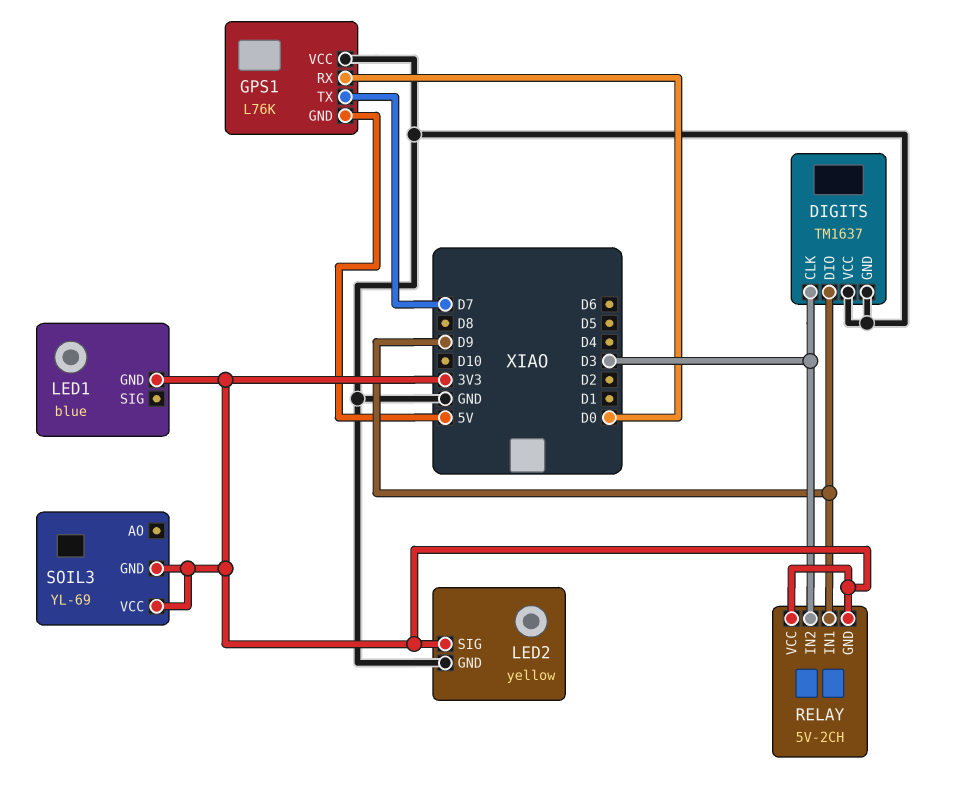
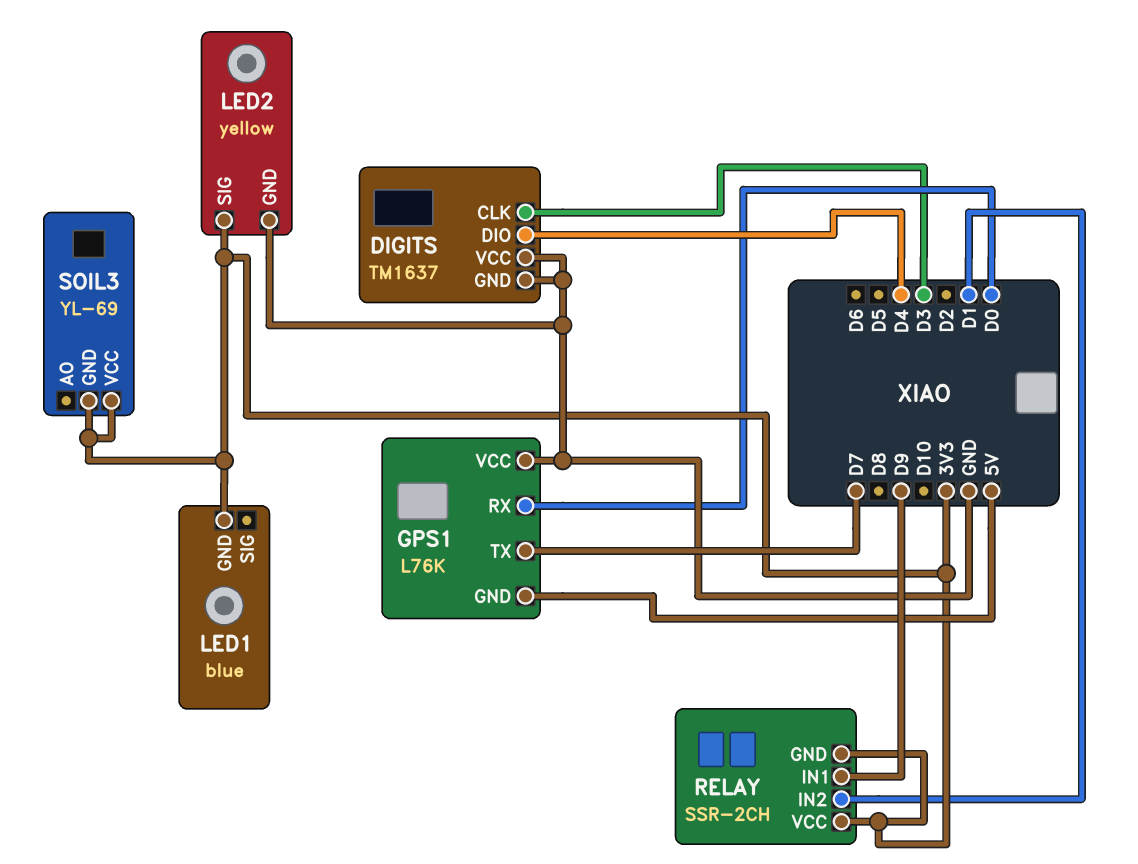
DIGITS pin DIO: D9 -> D4
RELAY: 5V-2CH -> SSR-2CH
RELAY pin IN2: D3 -> D1

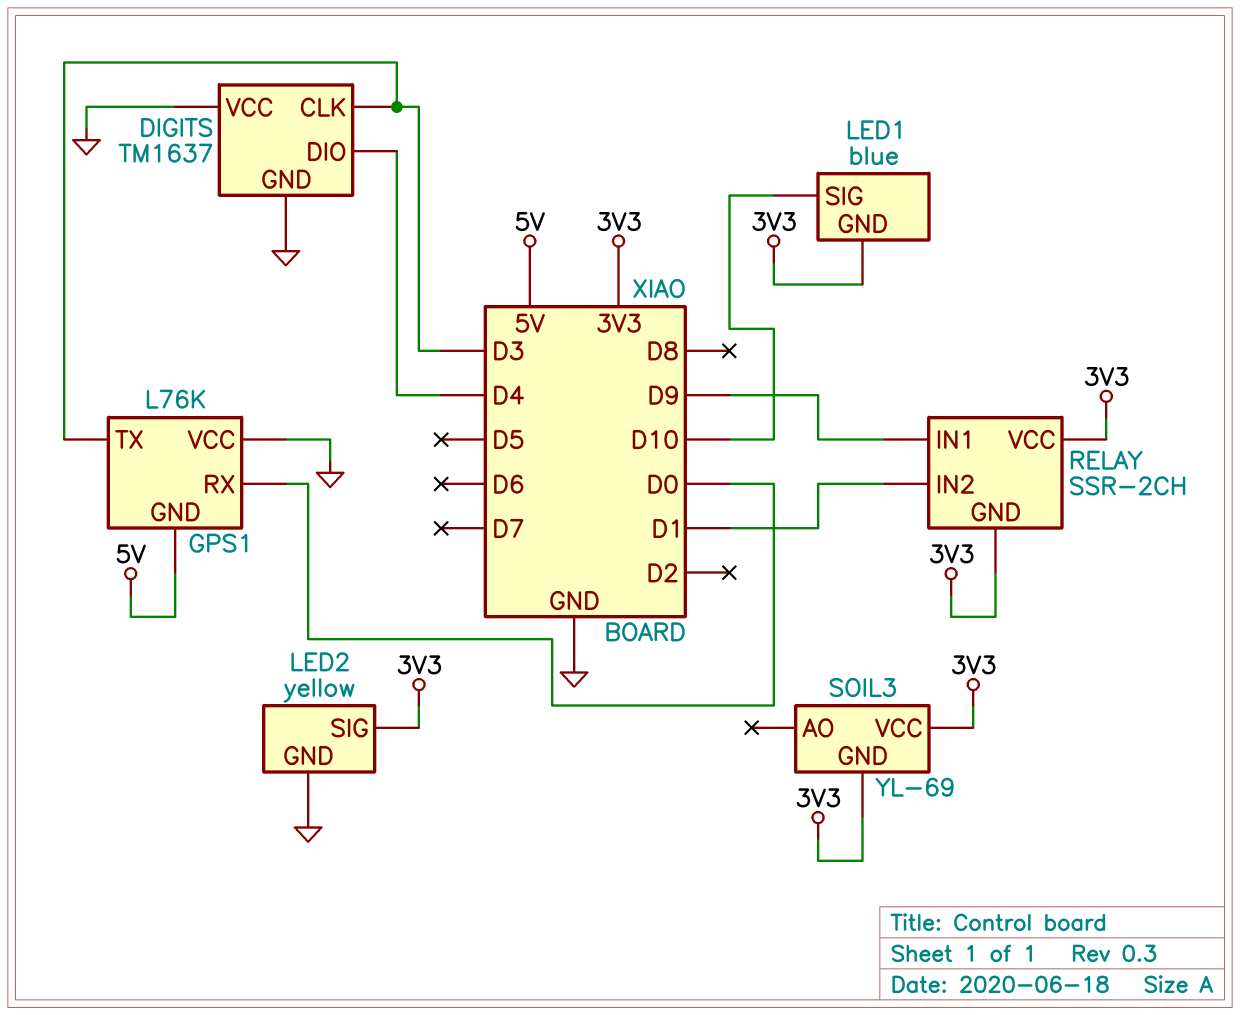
GPS1 pin TX: D7 -> D3
LED1 pin SIG: none -> D10

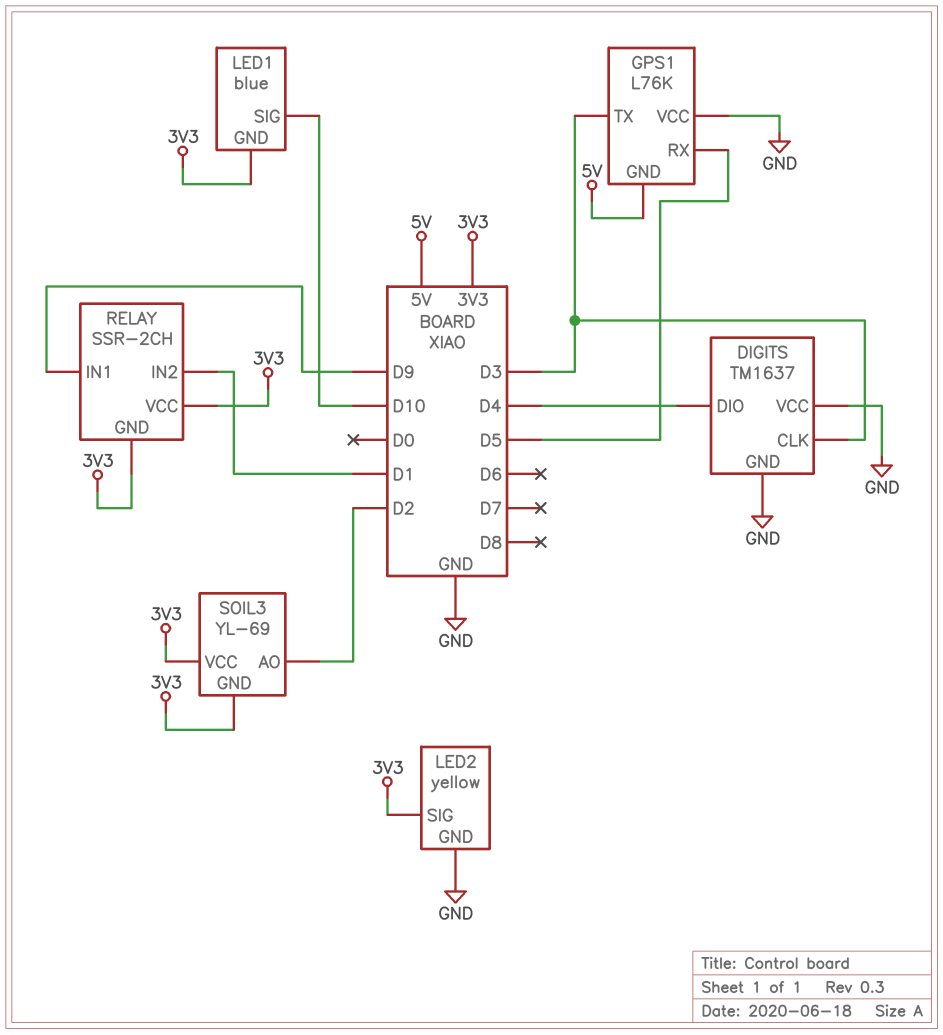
GPS1 pin RX: D0 -> D5
SOIL3 pin AO: none -> D2

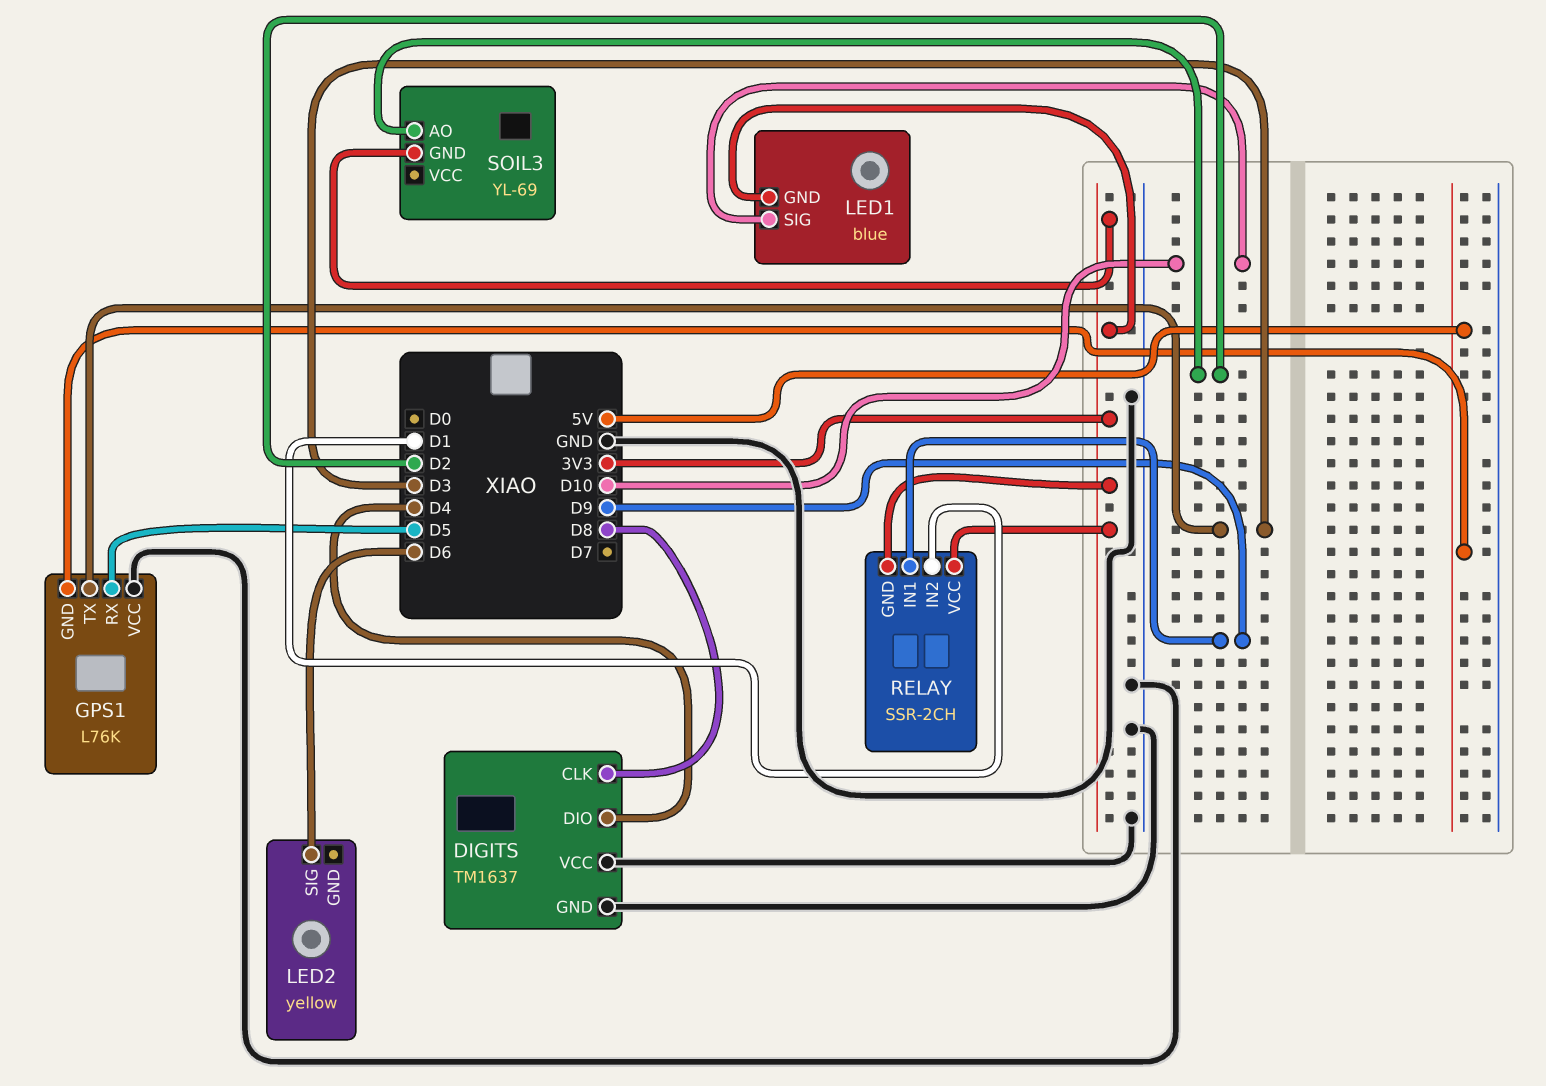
DIGITS pin CLK: D3 -> D8
LED2 pin GND: GND -> none
LED2 pin SIG: 3V3 -> D6
SOIL3 pin VCC: 3V3 -> none

